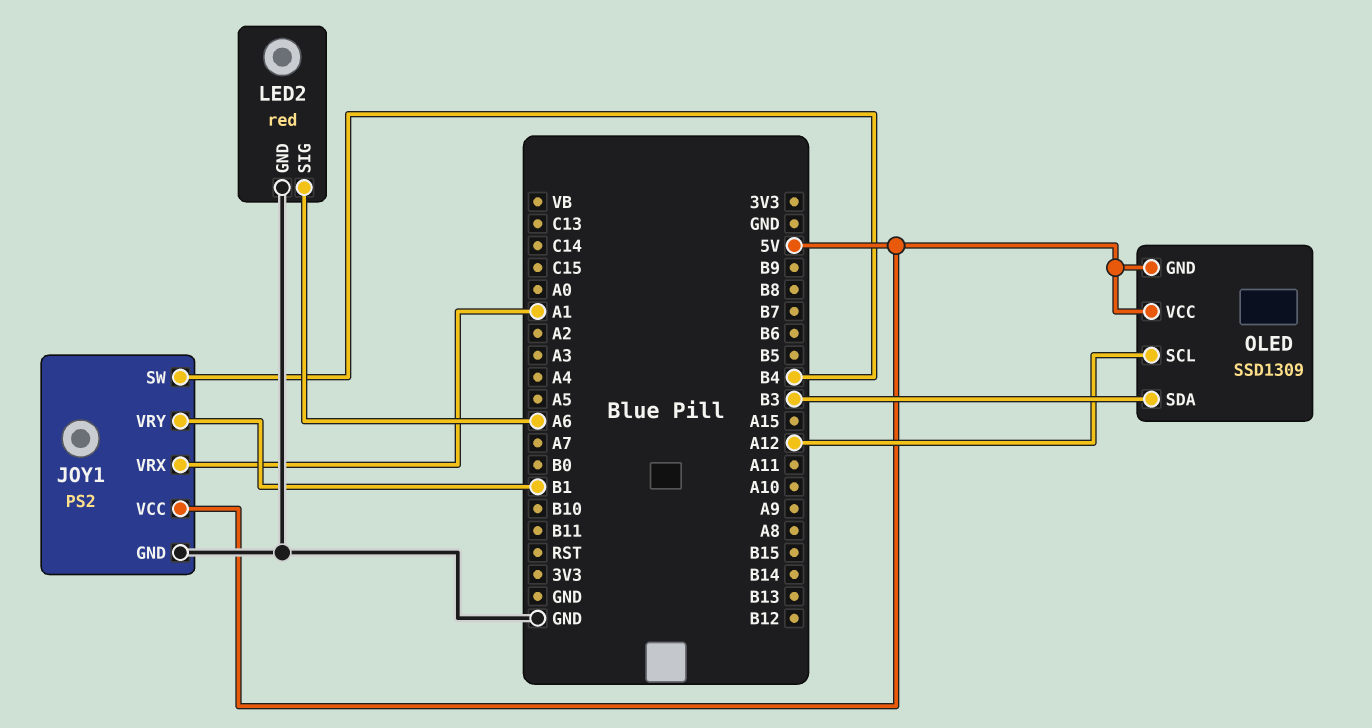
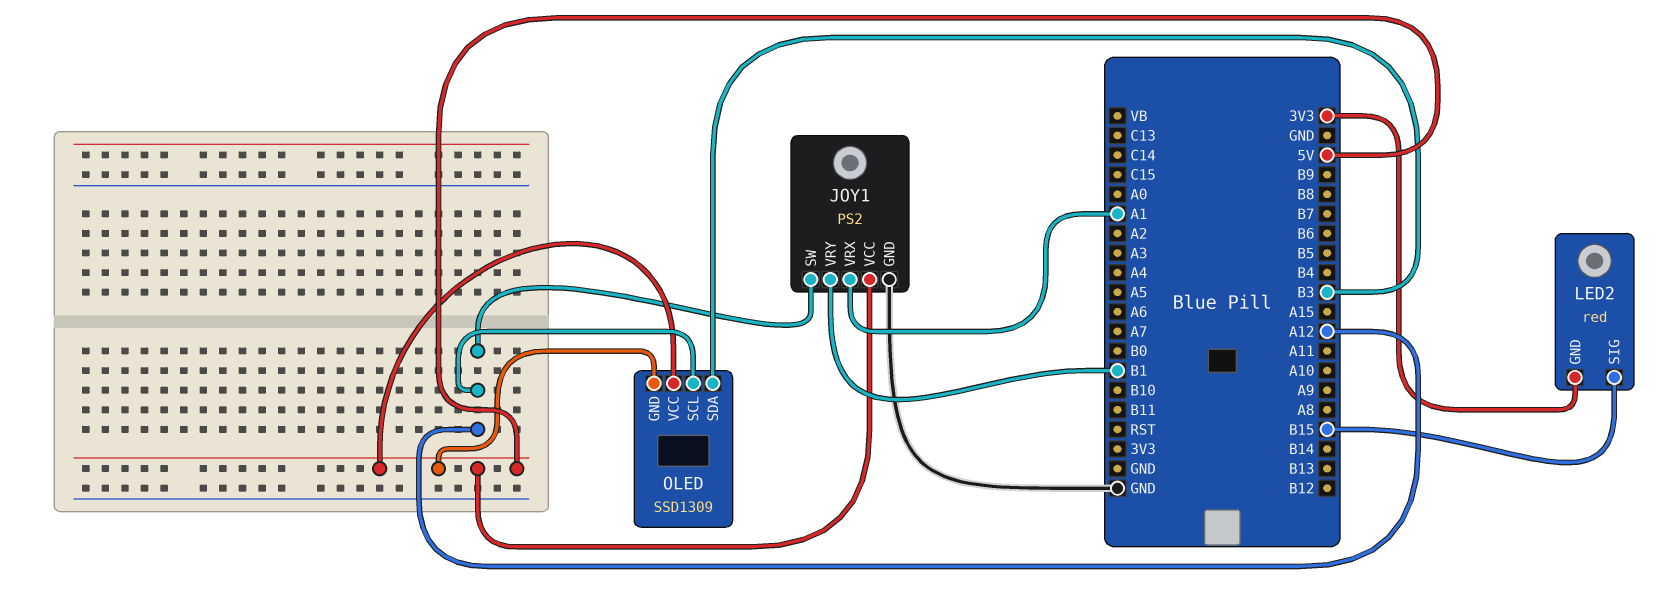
JOY1 pin SW: B4 -> A12
LED2 pin GND: GND -> 3V3
LED2 pin SIG: A6 -> B15

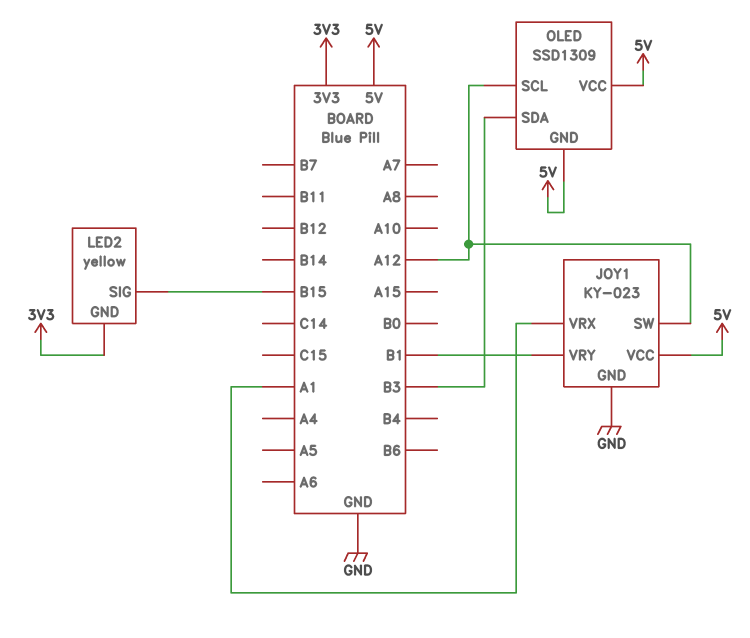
JOY1: PS2 -> KY-023
LED2: red -> yellow

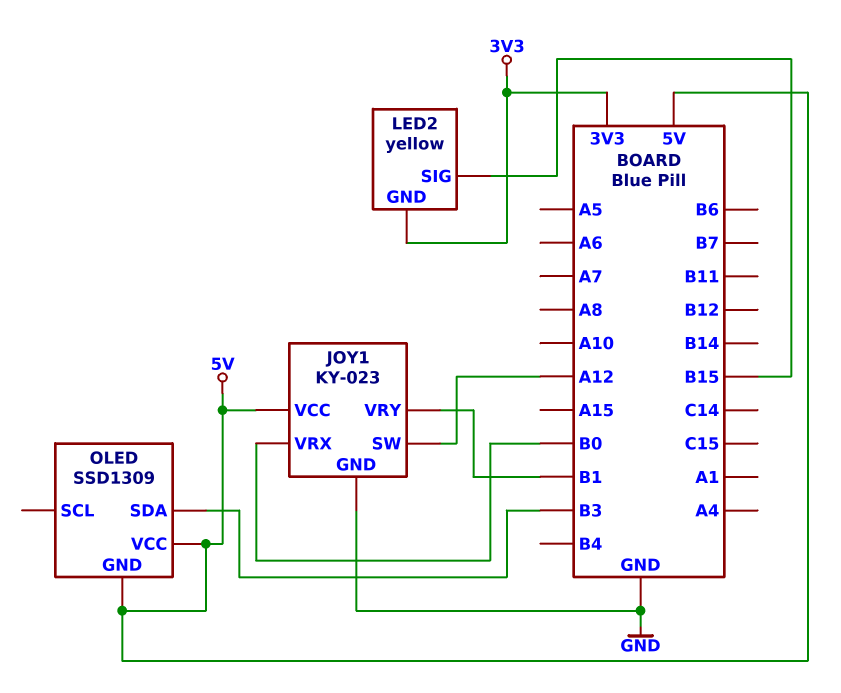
JOY1 pin VRX: A1 -> B0
OLED pin SCL: A12 -> none

